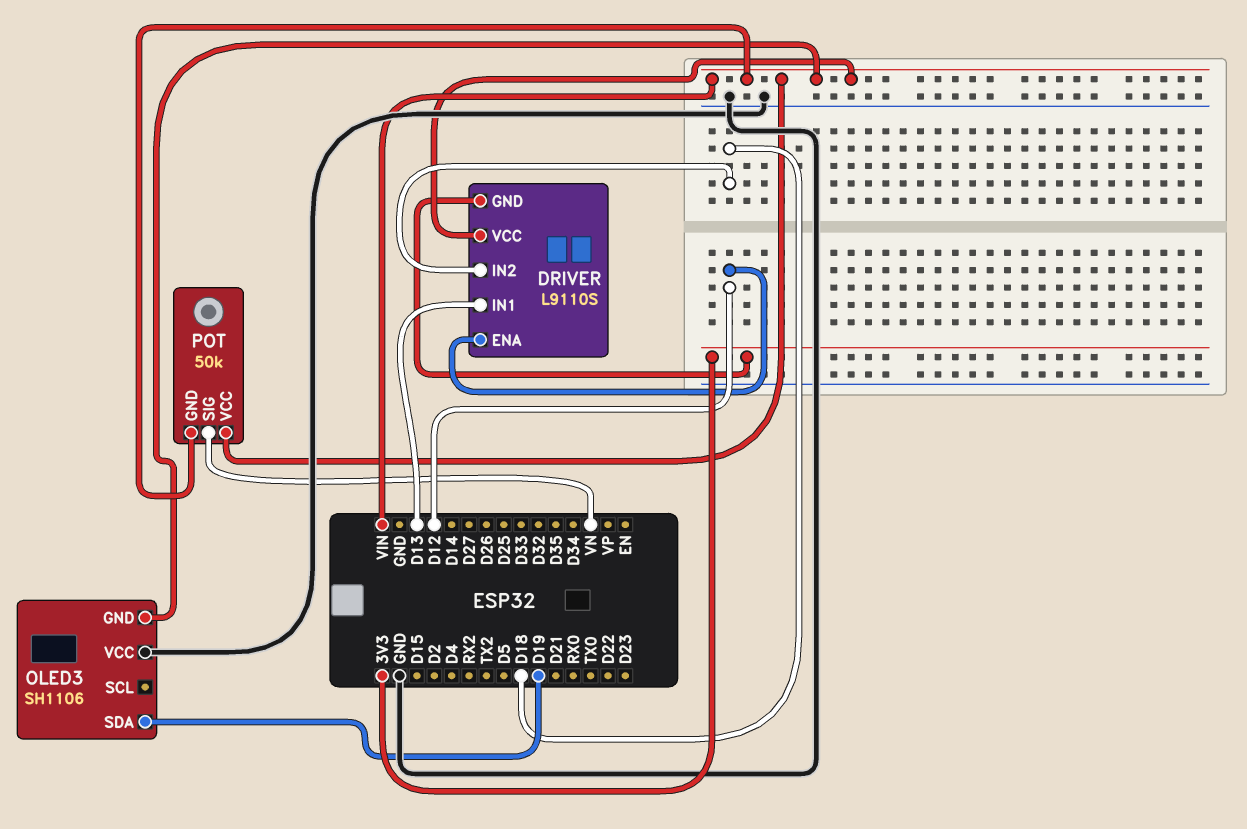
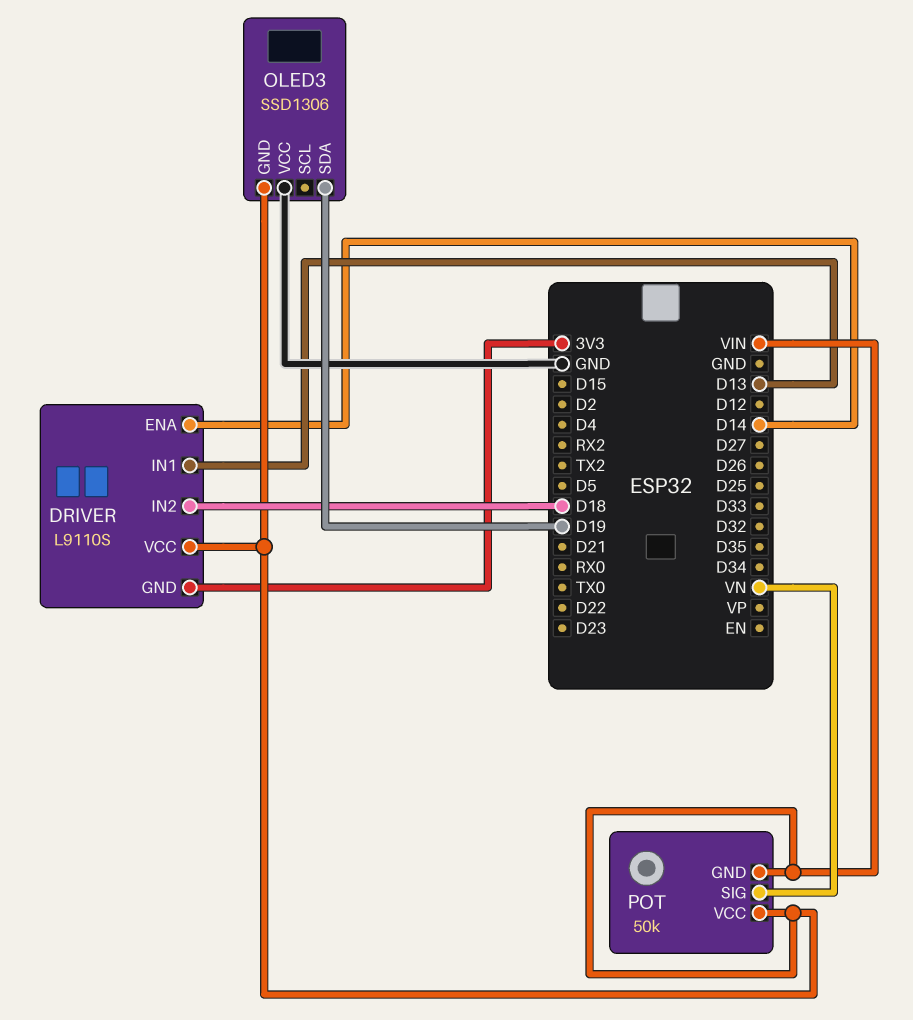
DRIVER pin ENA: D12 -> D14
OLED3: SH1106 -> SSD1306

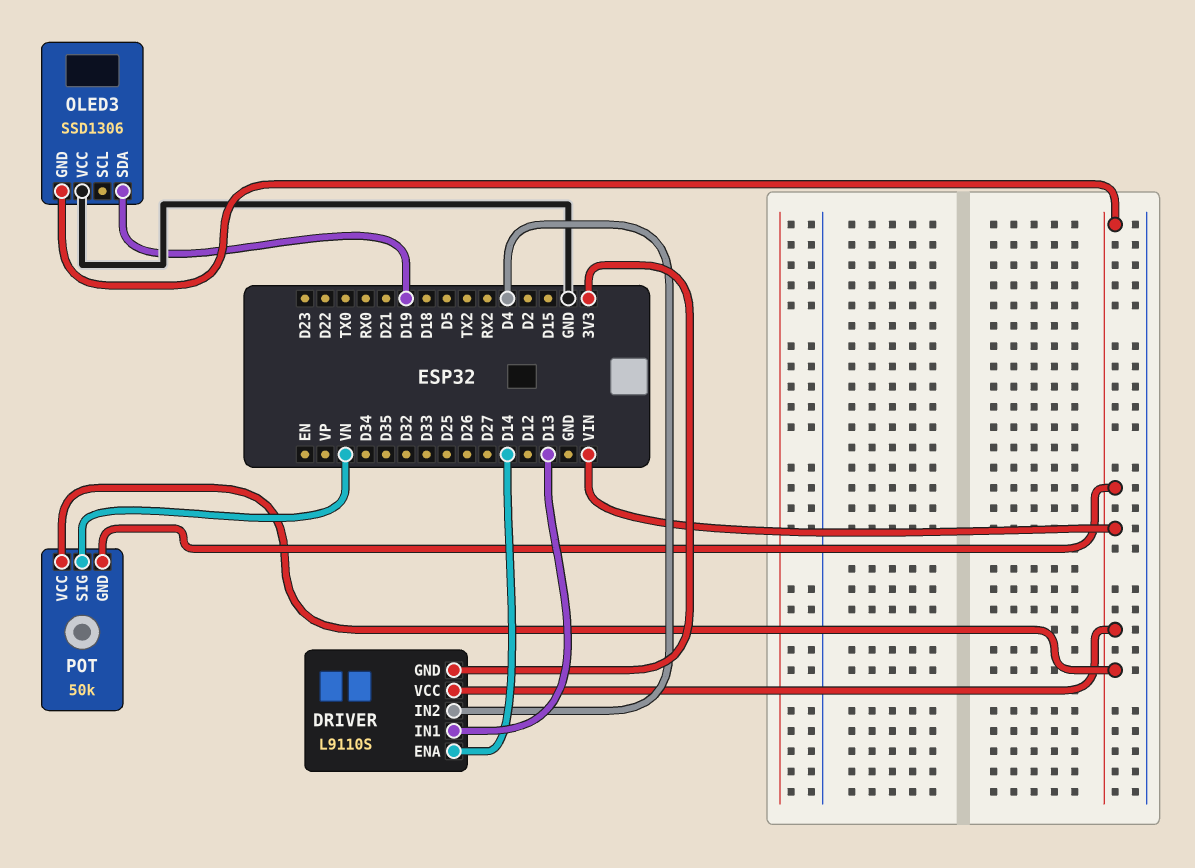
DRIVER pin IN2: D18 -> D4

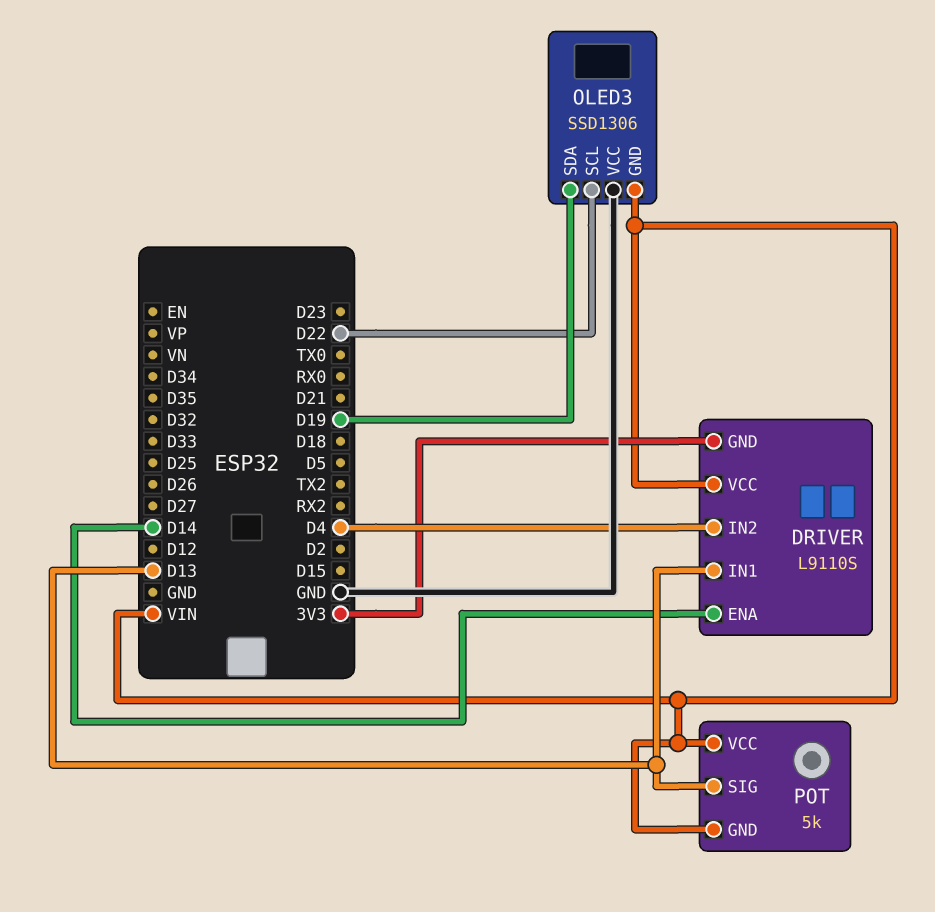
OLED3 pin SCL: none -> D22
POT: 50k -> 5k
POT pin SIG: VN -> D13

